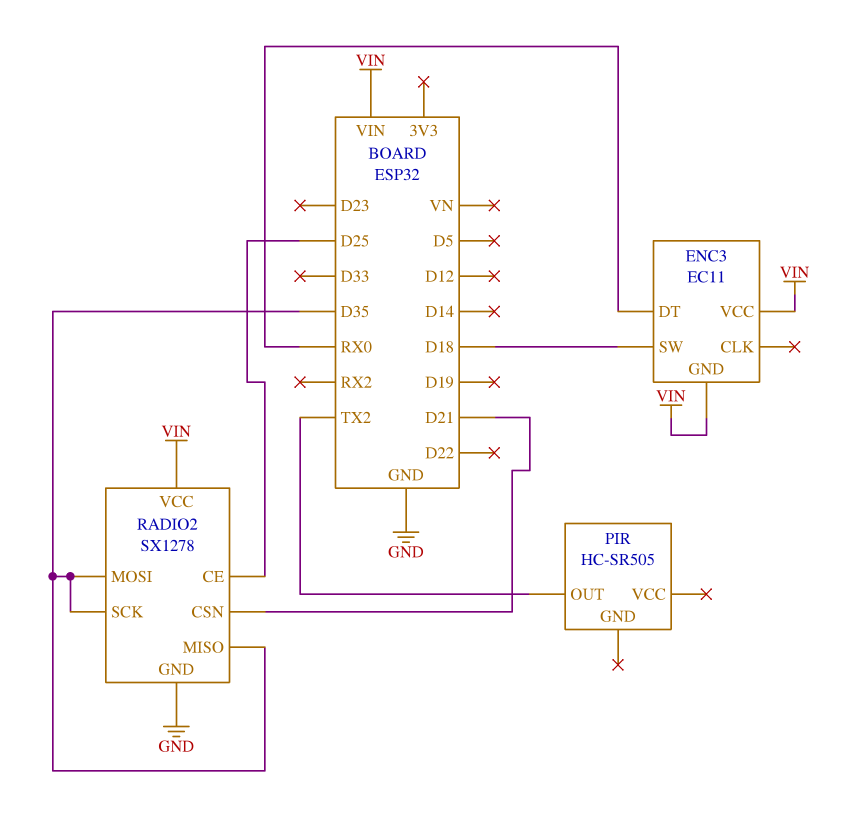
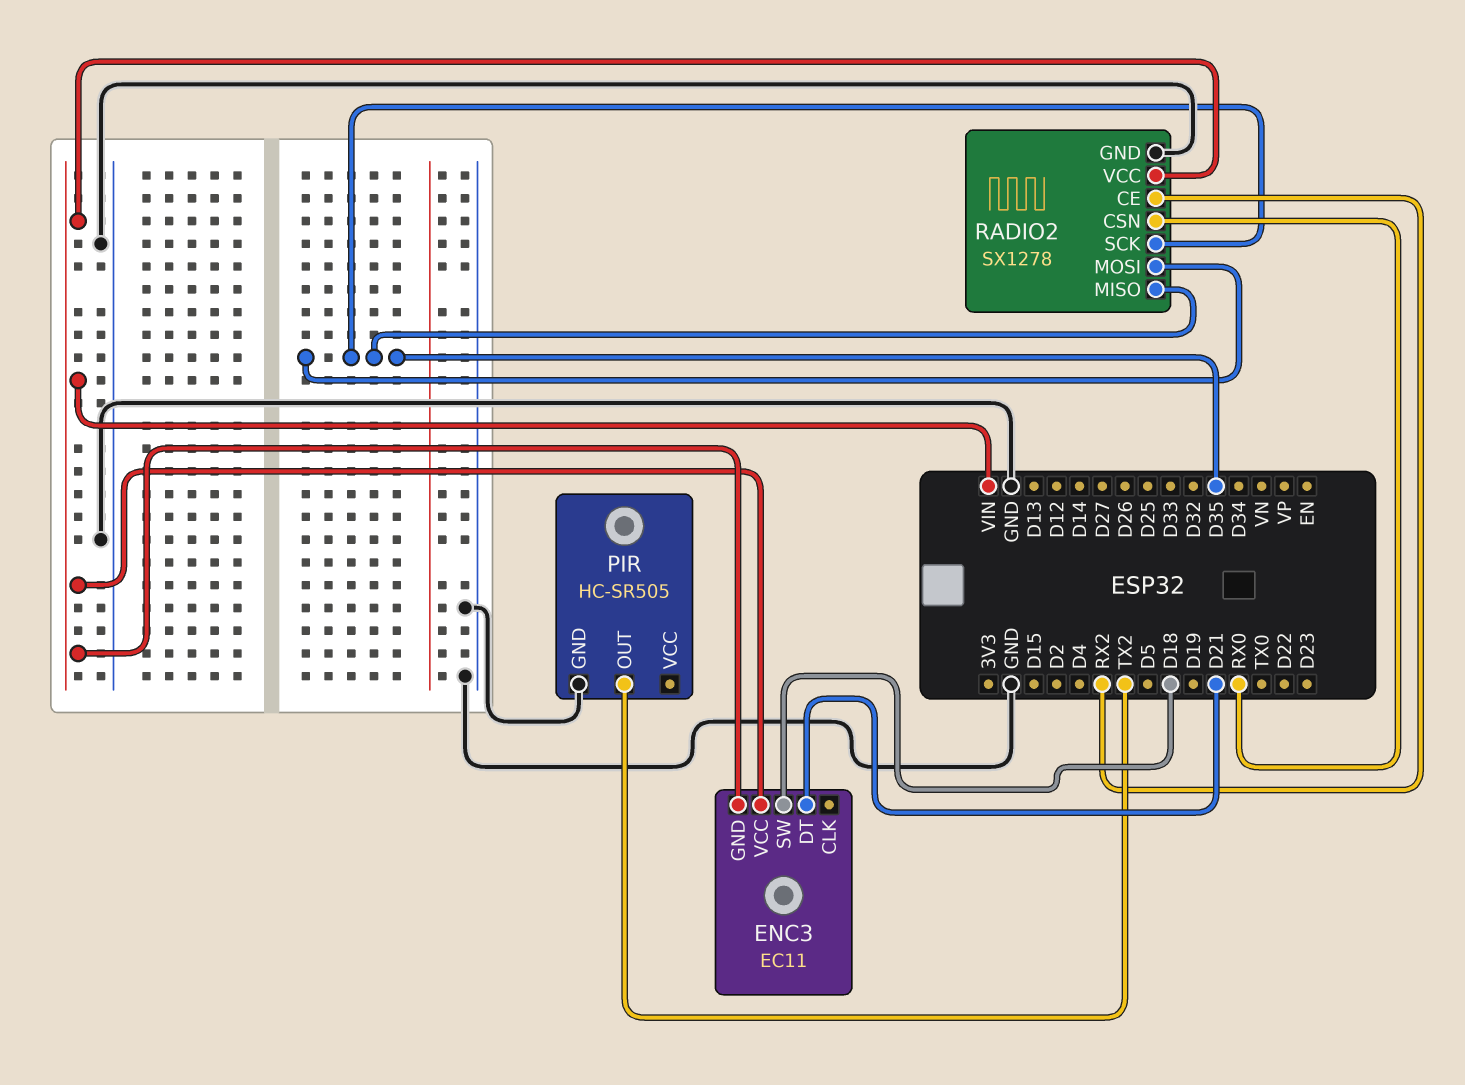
ENC3 pin DT: RX0 -> D21
PIR pin GND: none -> GND
RADIO2 pin CE: D25 -> RX2
RADIO2 pin CSN: D21 -> RX0

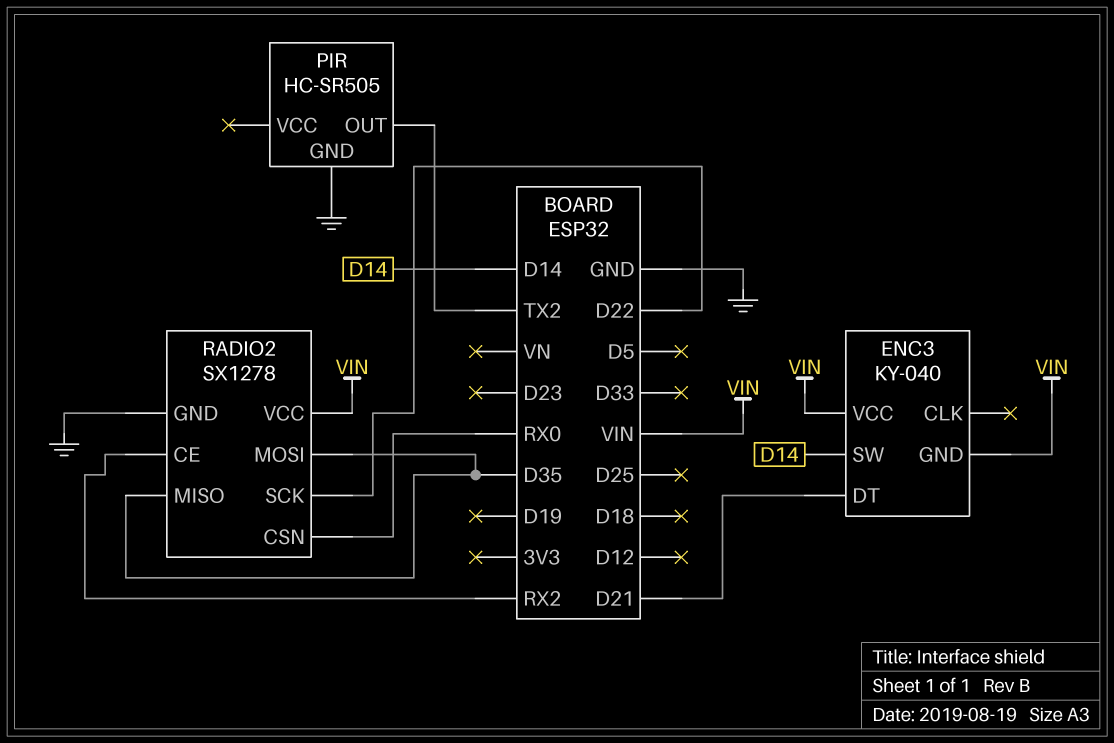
ENC3: EC11 -> KY-040
ENC3 pin SW: D18 -> D14
RADIO2 pin SCK: D35 -> D22

